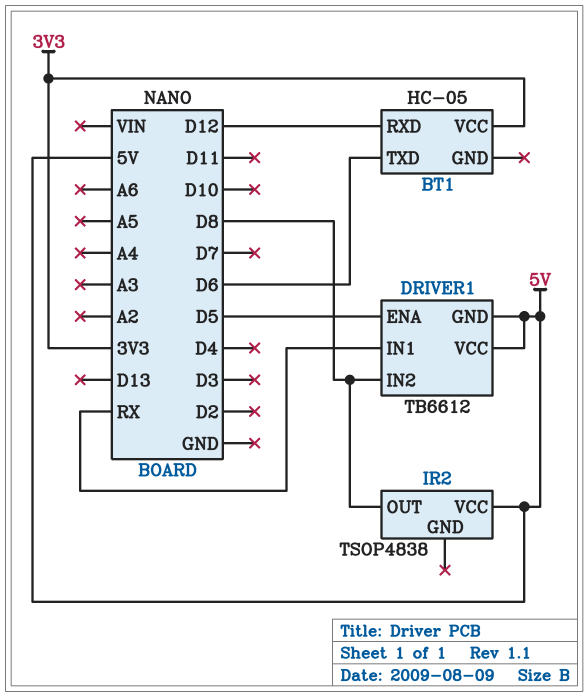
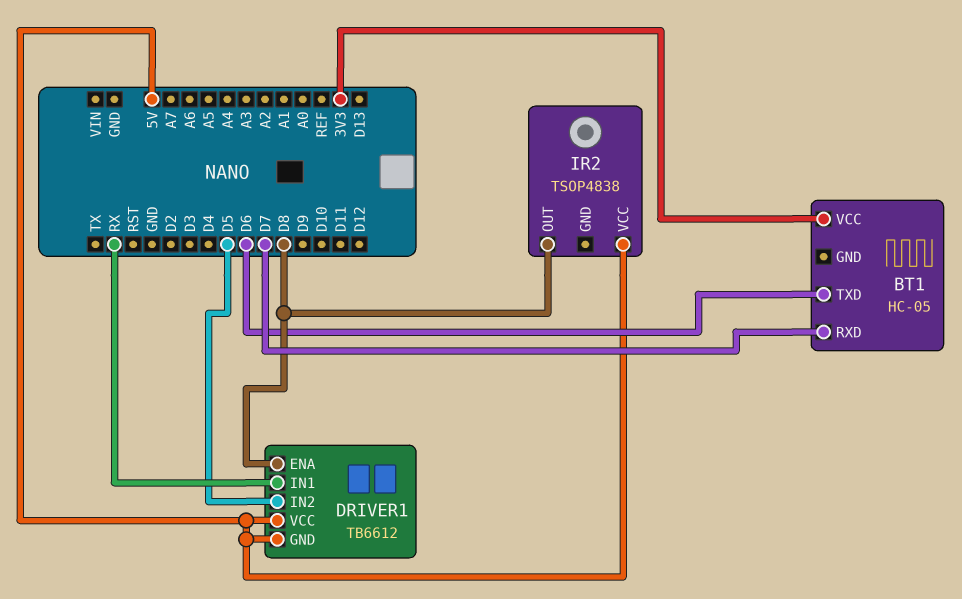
BT1 pin RXD: D12 -> D7
DRIVER1 pin ENA: D5 -> D8
DRIVER1 pin IN2: D8 -> D5

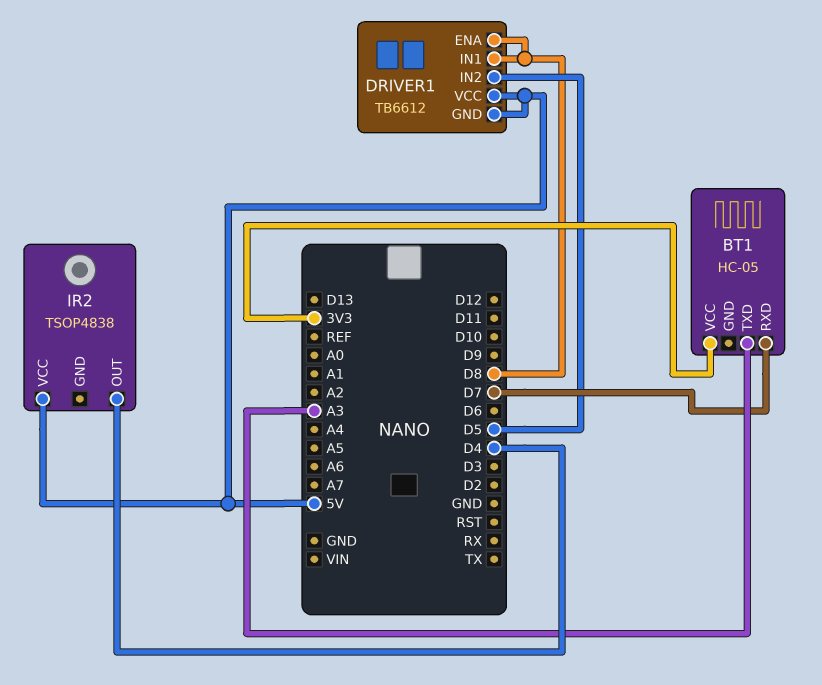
BT1 pin TXD: D6 -> A3
DRIVER1 pin IN1: RX -> D8
IR2 pin OUT: D8 -> D4

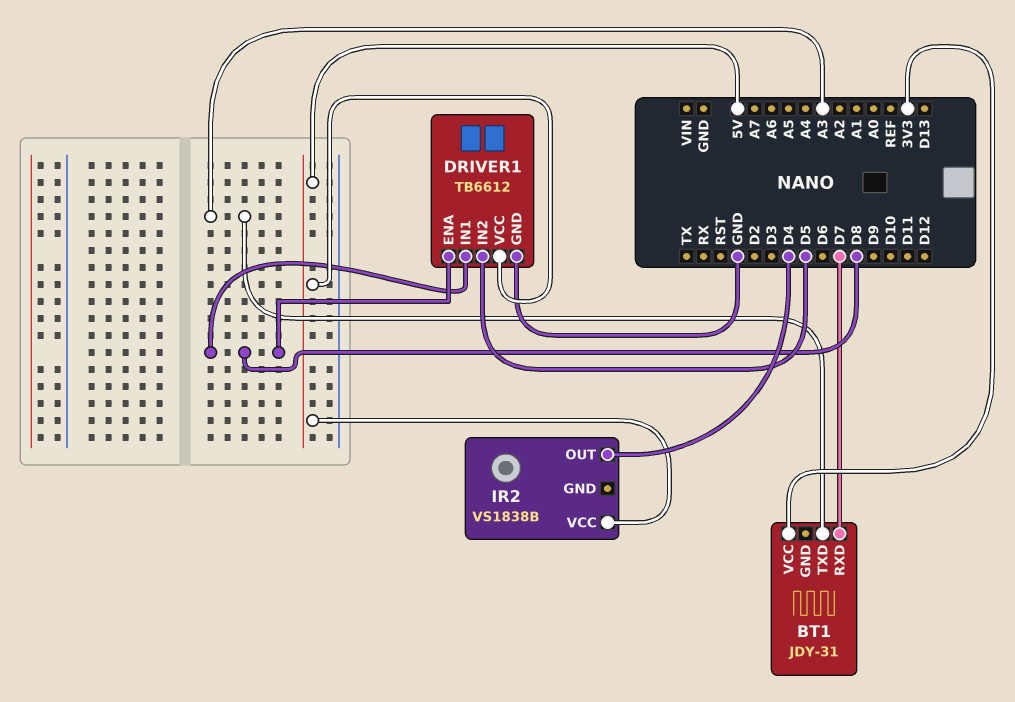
BT1: HC-05 -> JDY-31
DRIVER1 pin GND: 5V -> GND
IR2: TSOP4838 -> VS1838B

